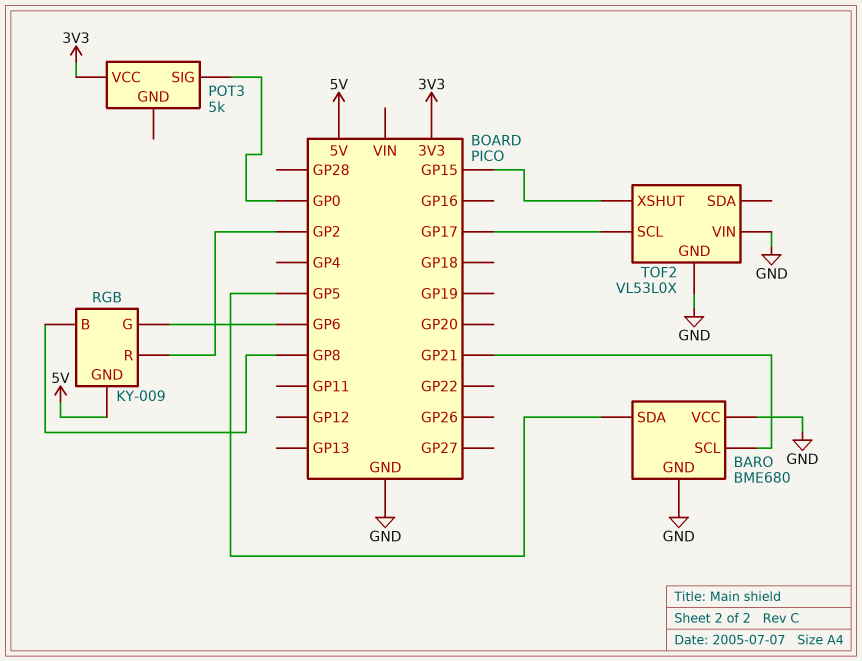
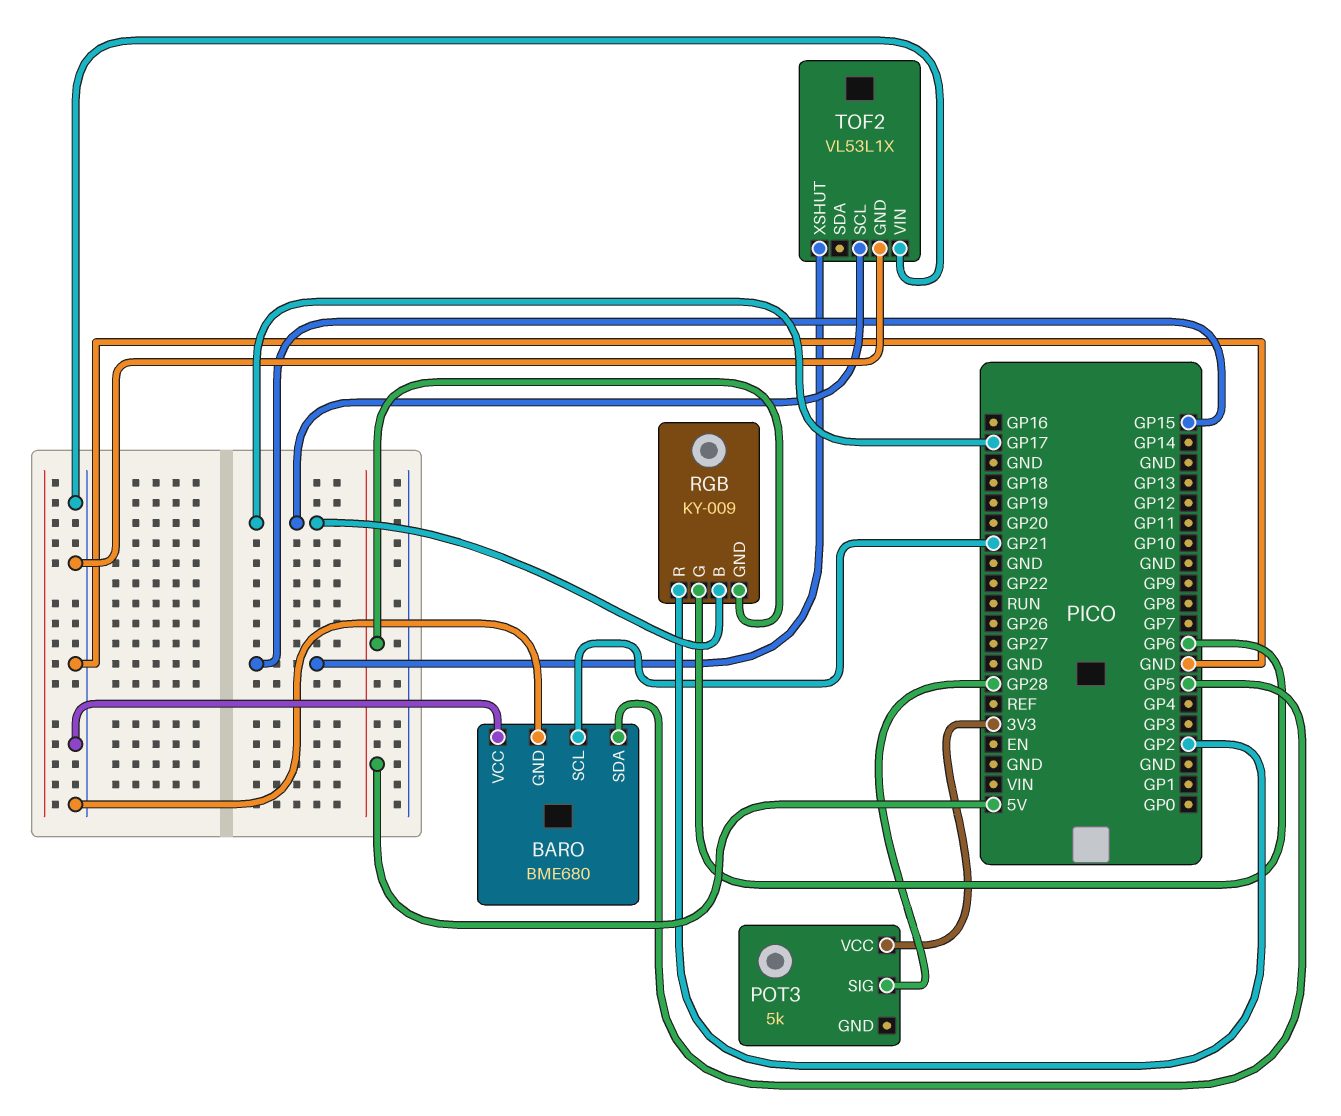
POT3 pin SIG: GP0 -> GP28
RGB pin B: GP8 -> GP17
TOF2: VL53L0X -> VL53L1X

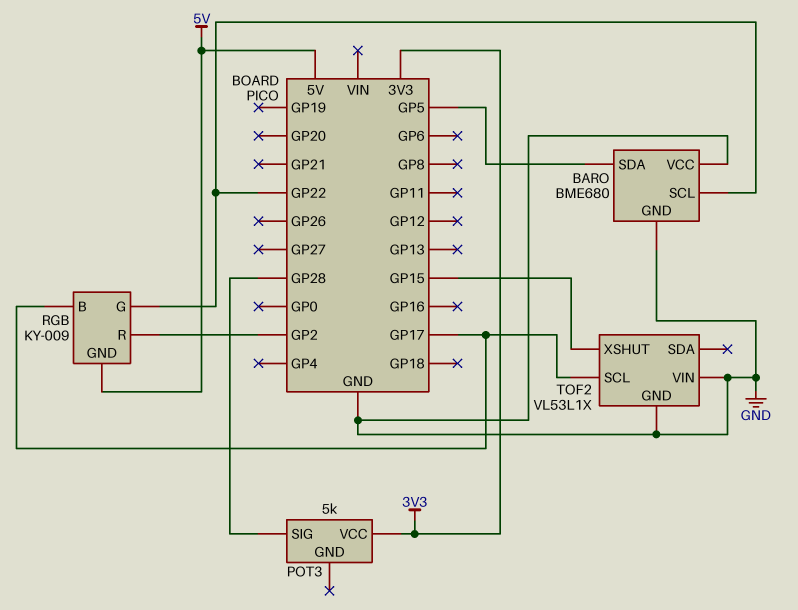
BARO pin SCL: GP21 -> GP22
RGB pin G: GP6 -> GP22

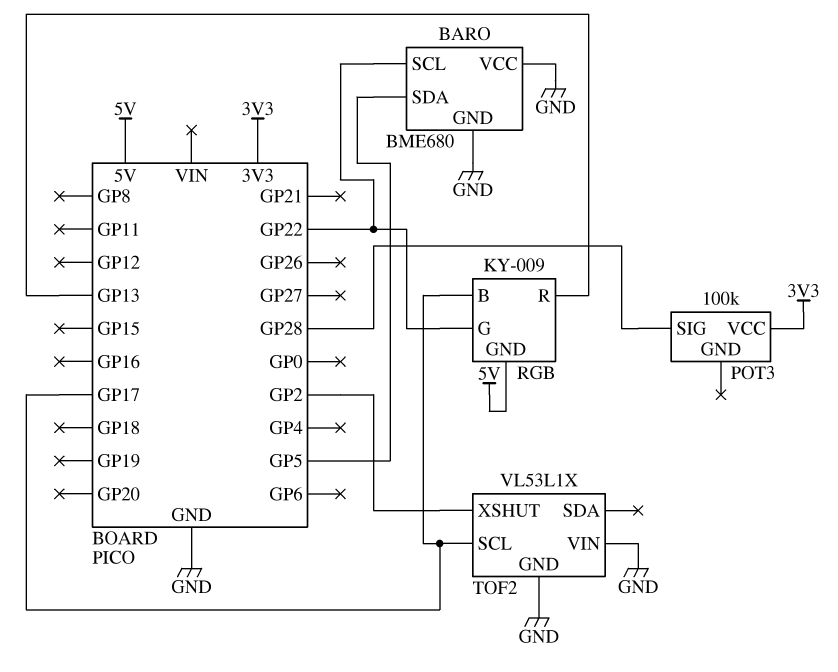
POT3: 5k -> 100k
RGB pin R: GP2 -> GP13
TOF2 pin XSHUT: GP15 -> GP2

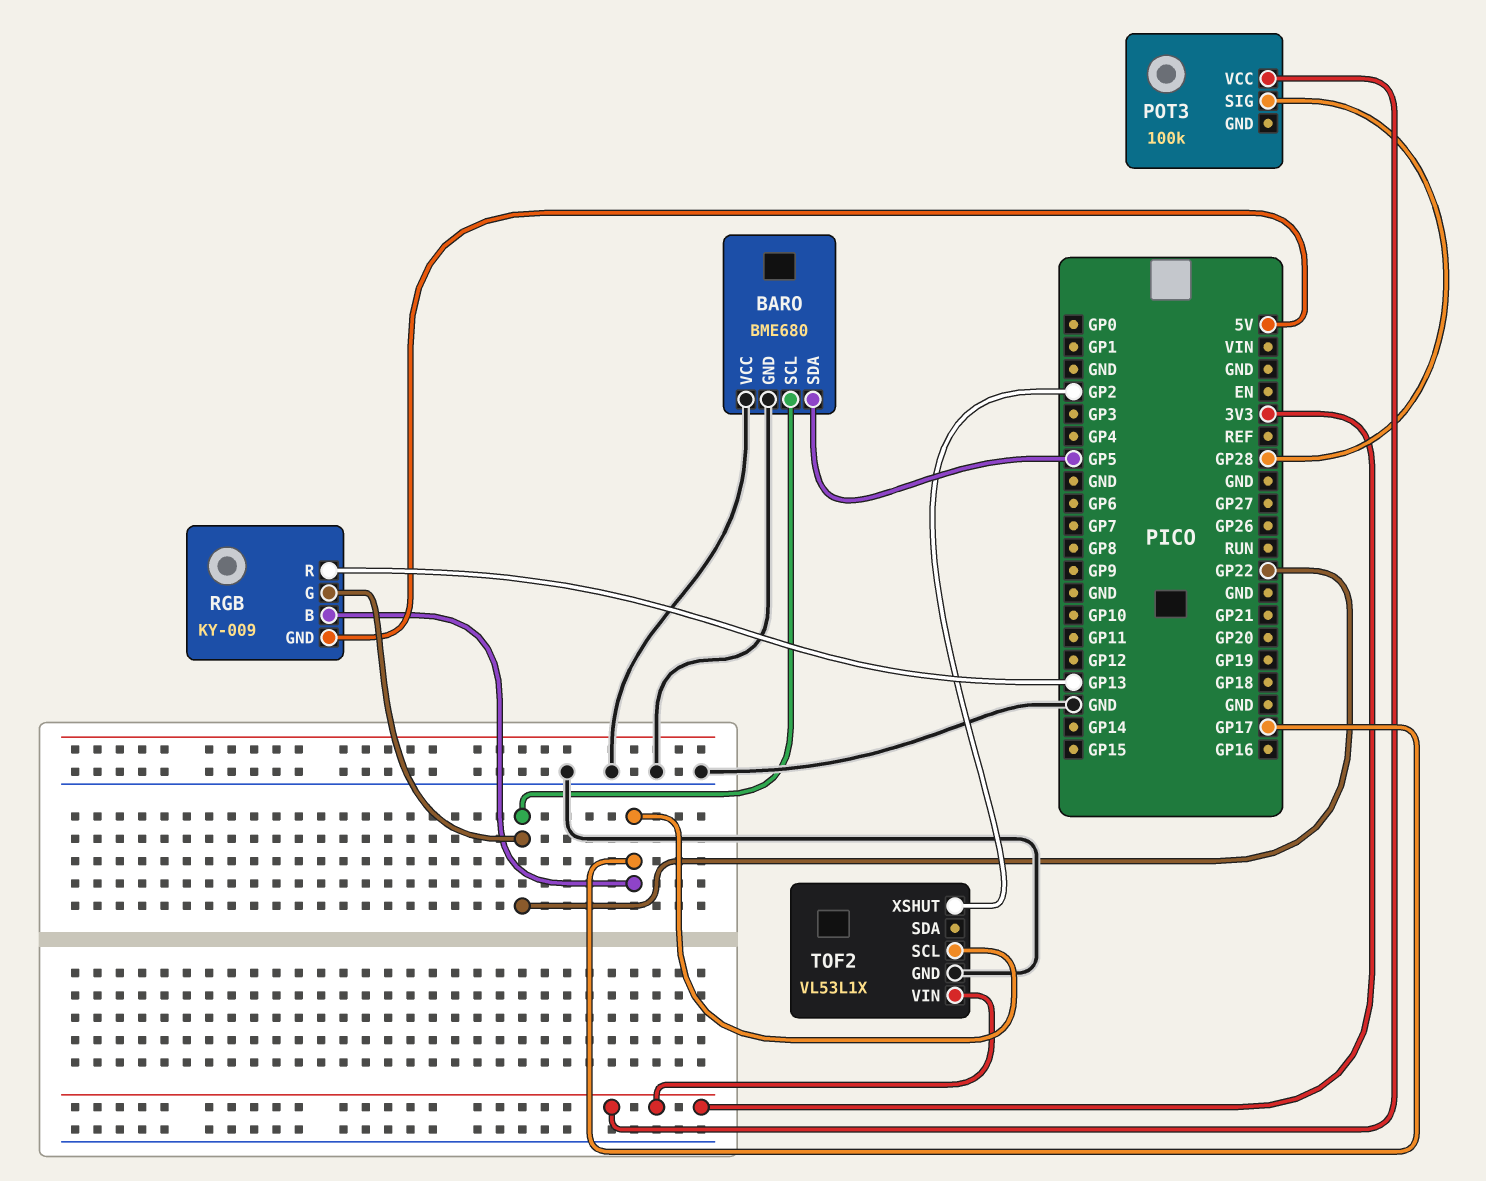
TOF2 pin VIN: GND -> 3V3

